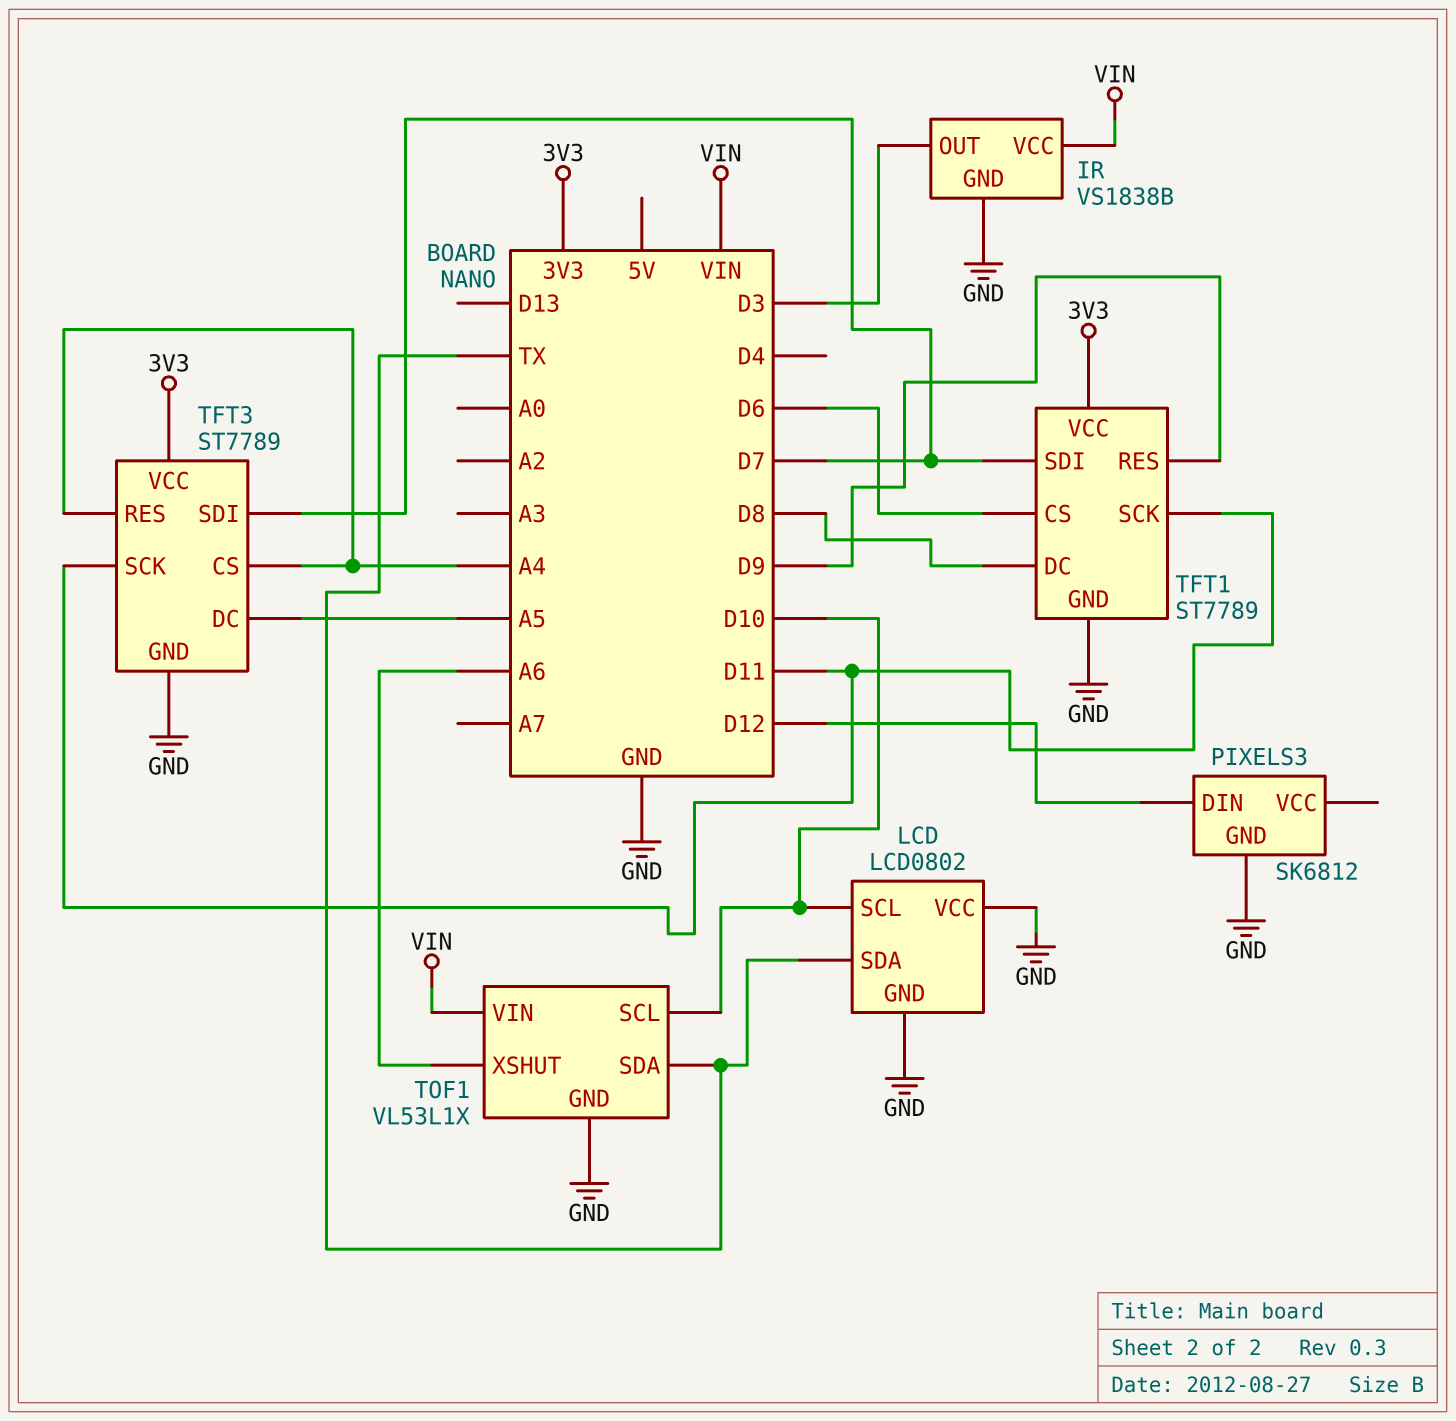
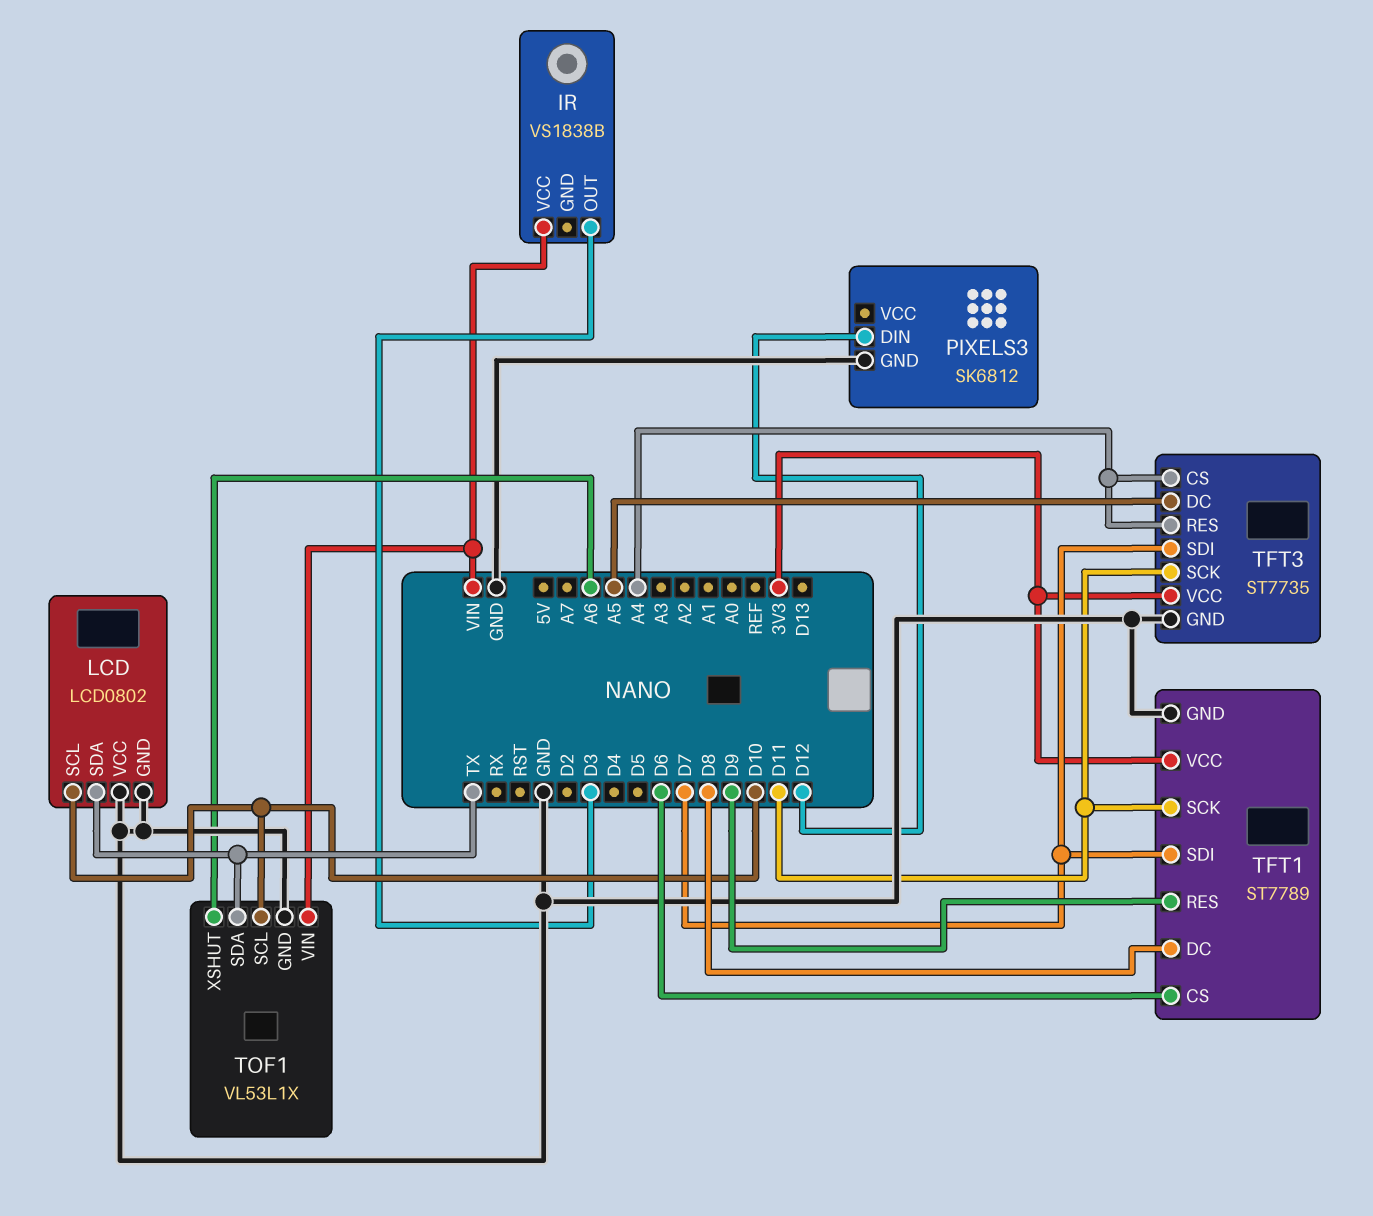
IR pin GND: GND -> none
TFT3: ST7789 -> ST7735

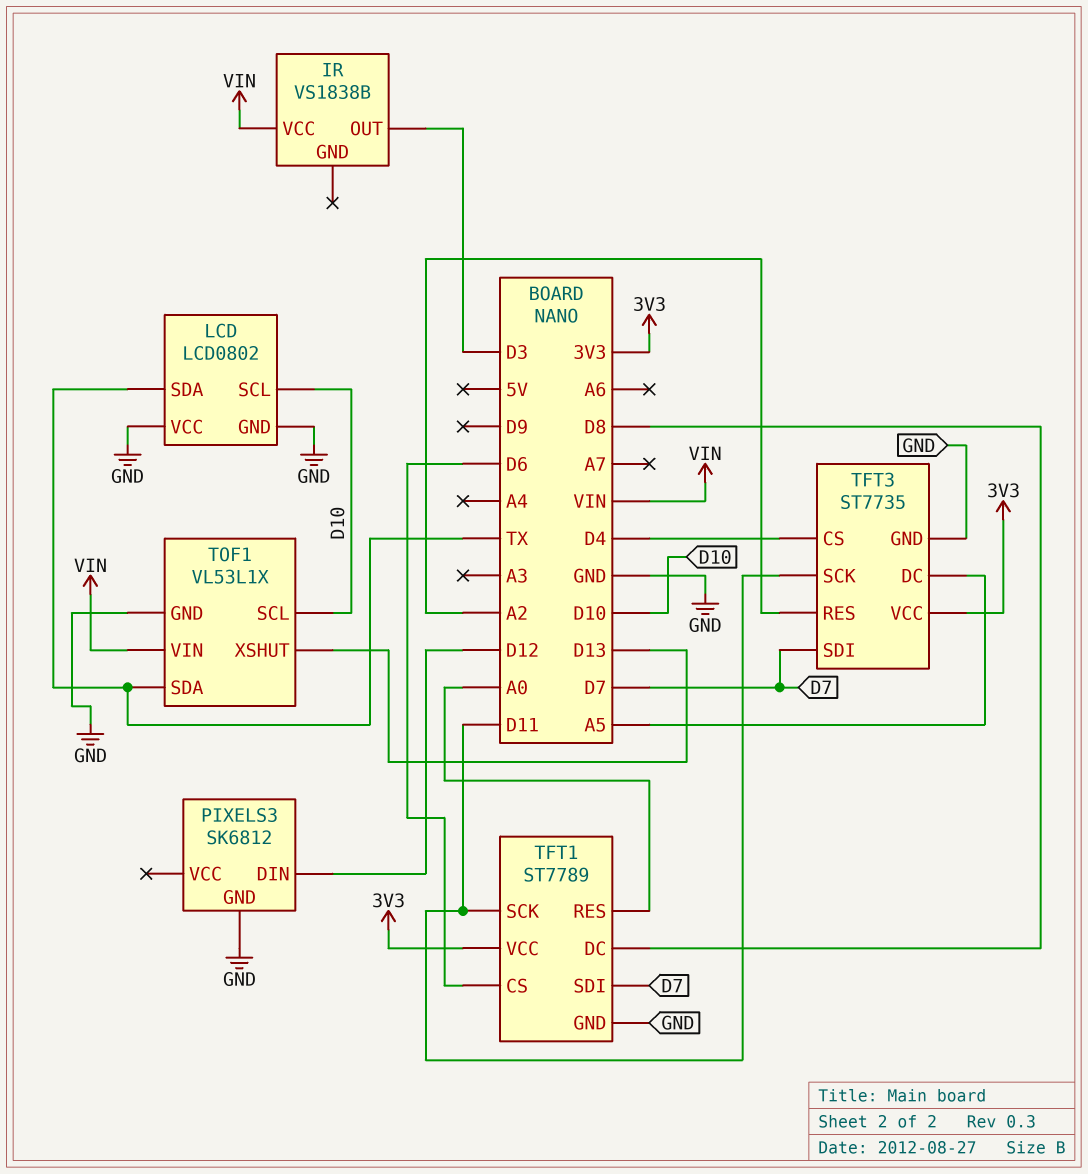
TFT1 pin RES: D9 -> A0
TFT3 pin CS: A4 -> D4
TFT3 pin RES: A4 -> A2
TOF1 pin XSHUT: A6 -> D13

